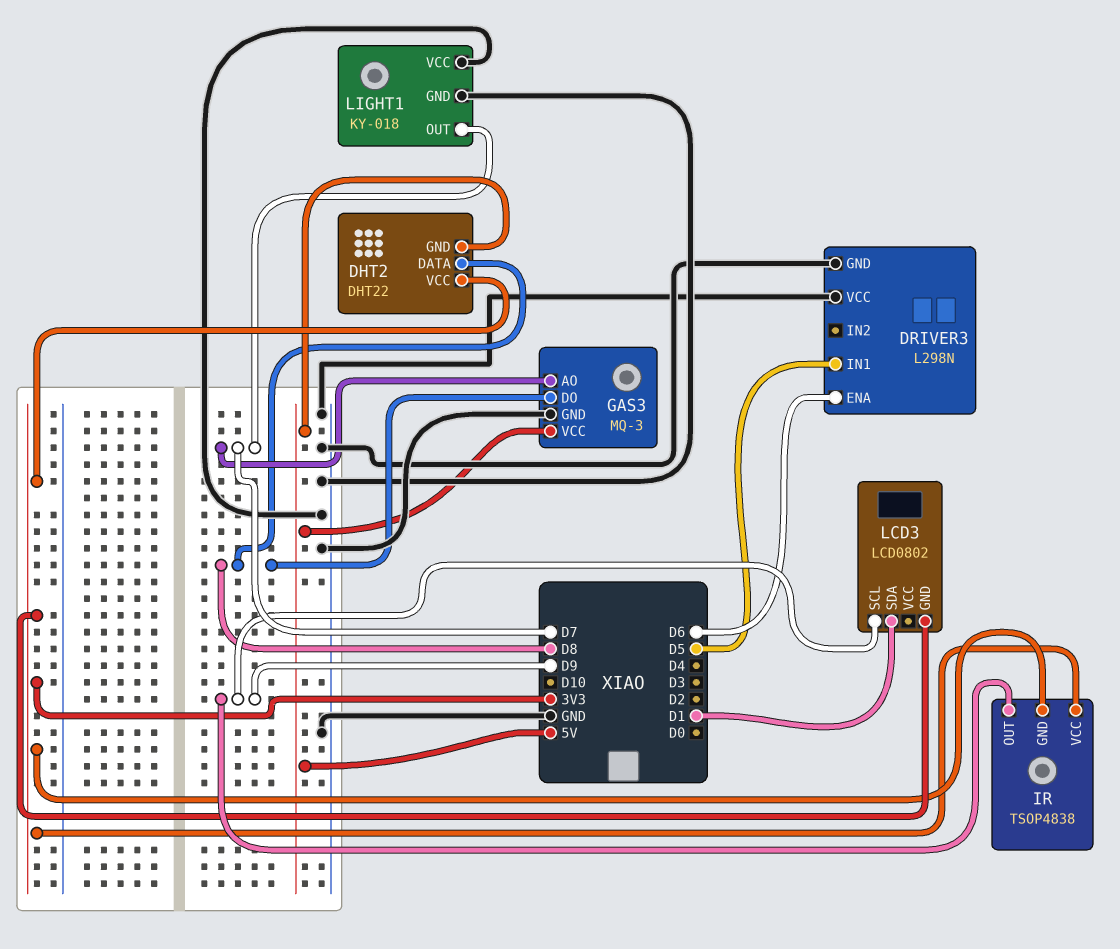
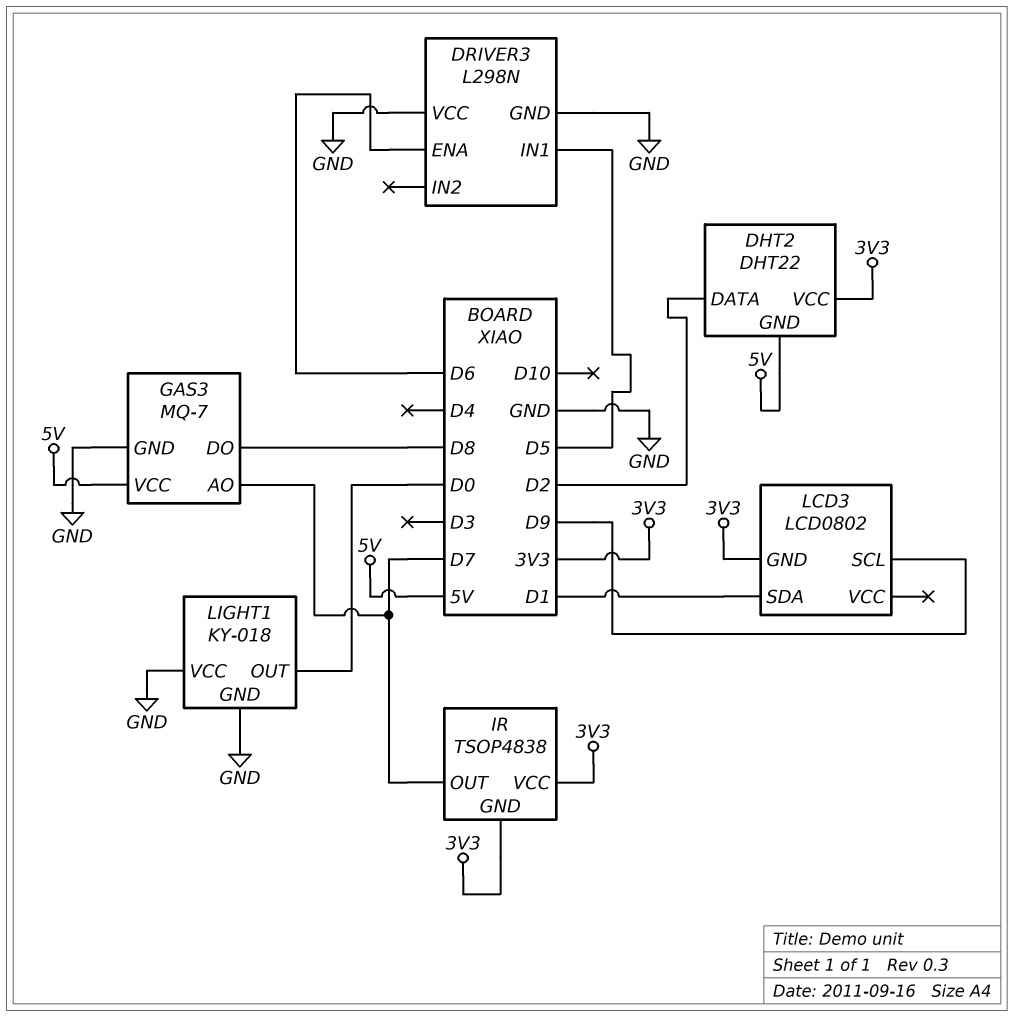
DHT2 pin DATA: D8 -> D2
GAS3: MQ-3 -> MQ-7
IR pin OUT: D9 -> D7
LIGHT1 pin OUT: D7 -> D0

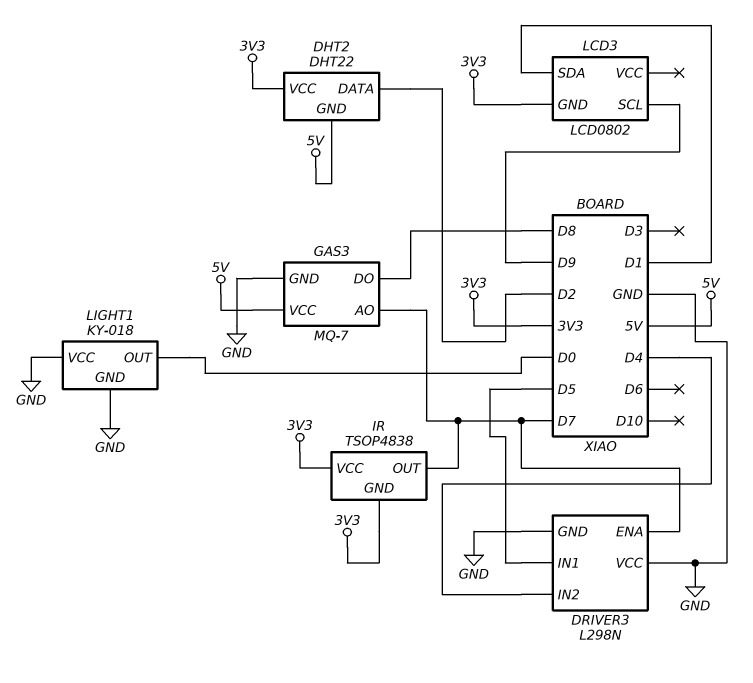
DRIVER3 pin ENA: D6 -> D7
DRIVER3 pin IN2: none -> D4

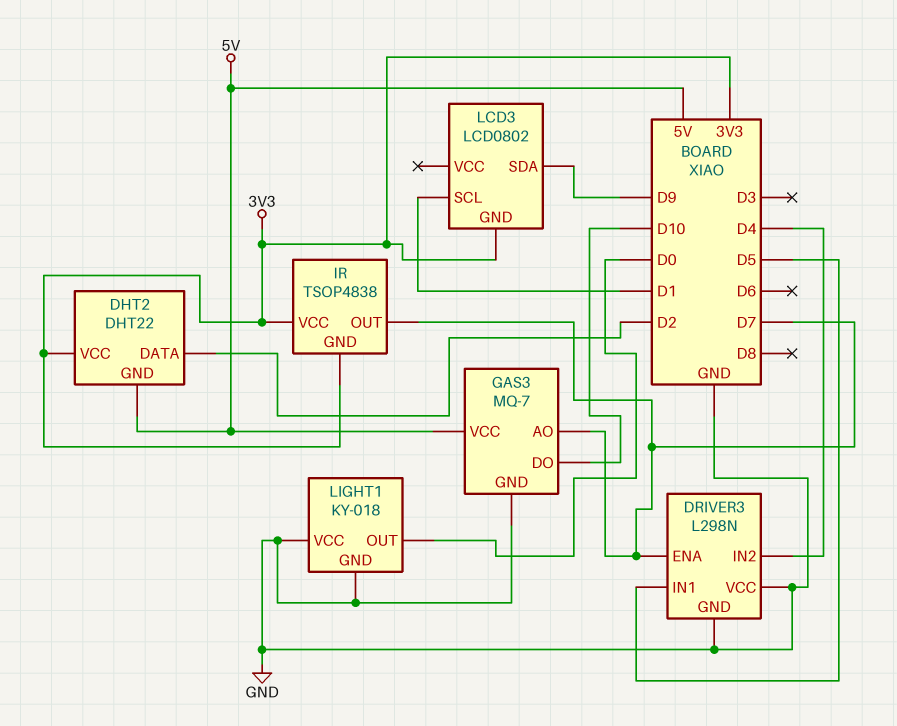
GAS3 pin DO: D8 -> D10
LCD3 pin SCL: D9 -> D1
LCD3 pin SDA: D1 -> D9

